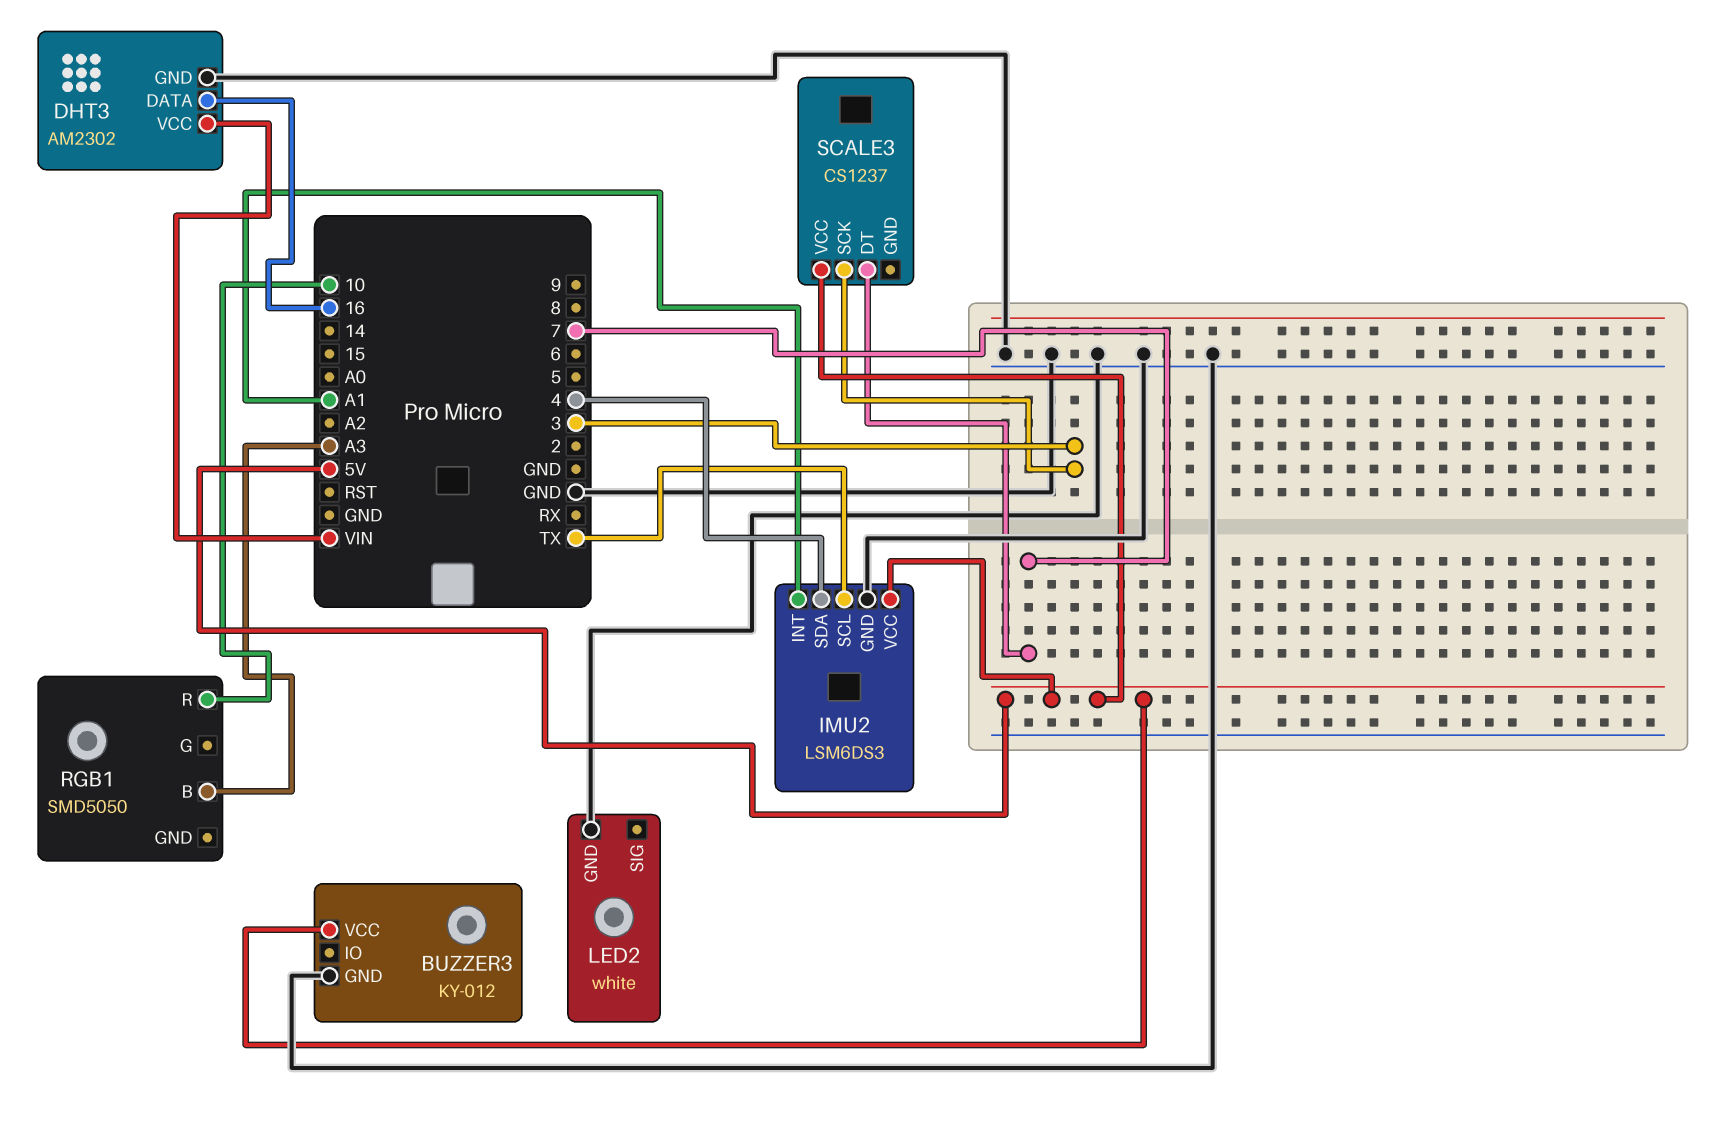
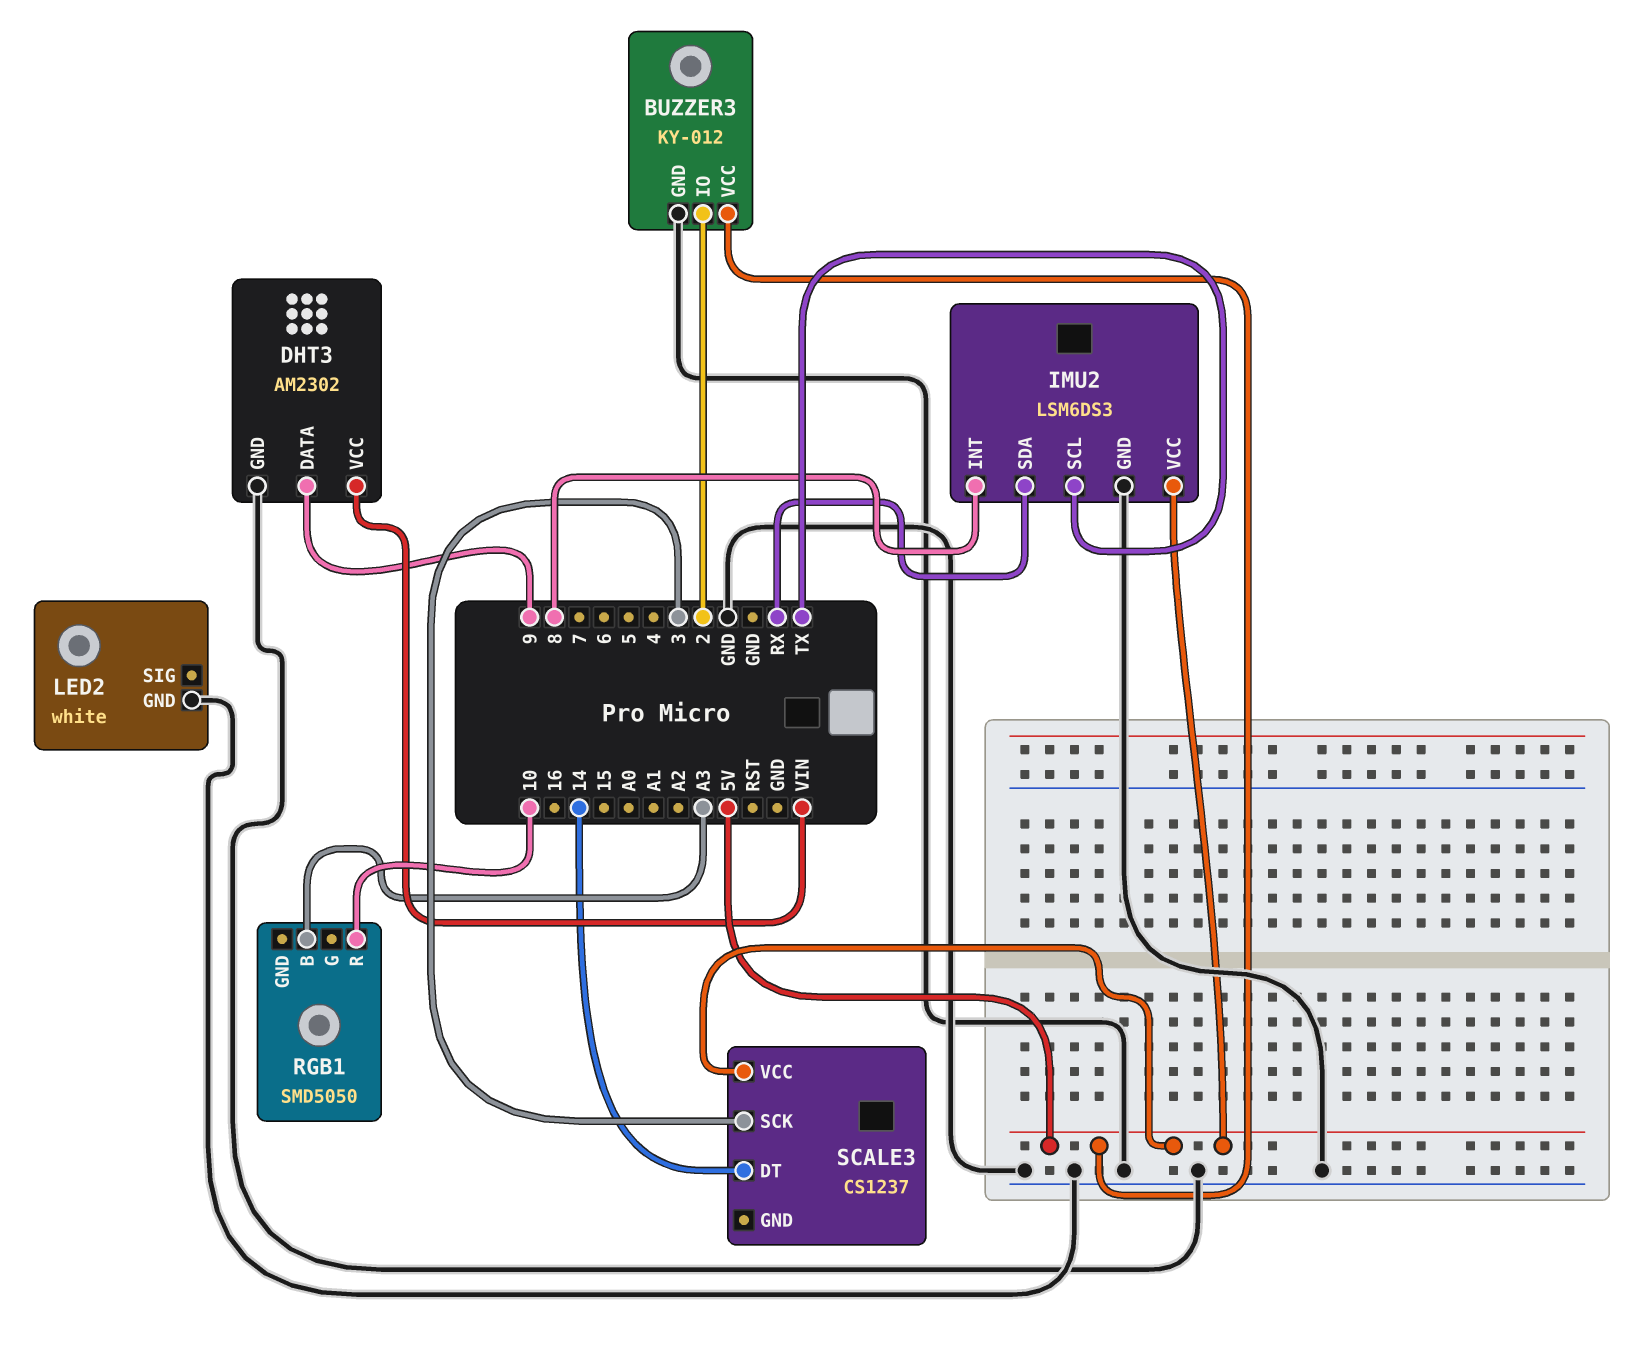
BUZZER3 pin IO: none -> 2
DHT3 pin DATA: 16 -> 9
IMU2 pin INT: A1 -> 8
IMU2 pin SDA: 4 -> RX
SCALE3 pin DT: 7 -> 14

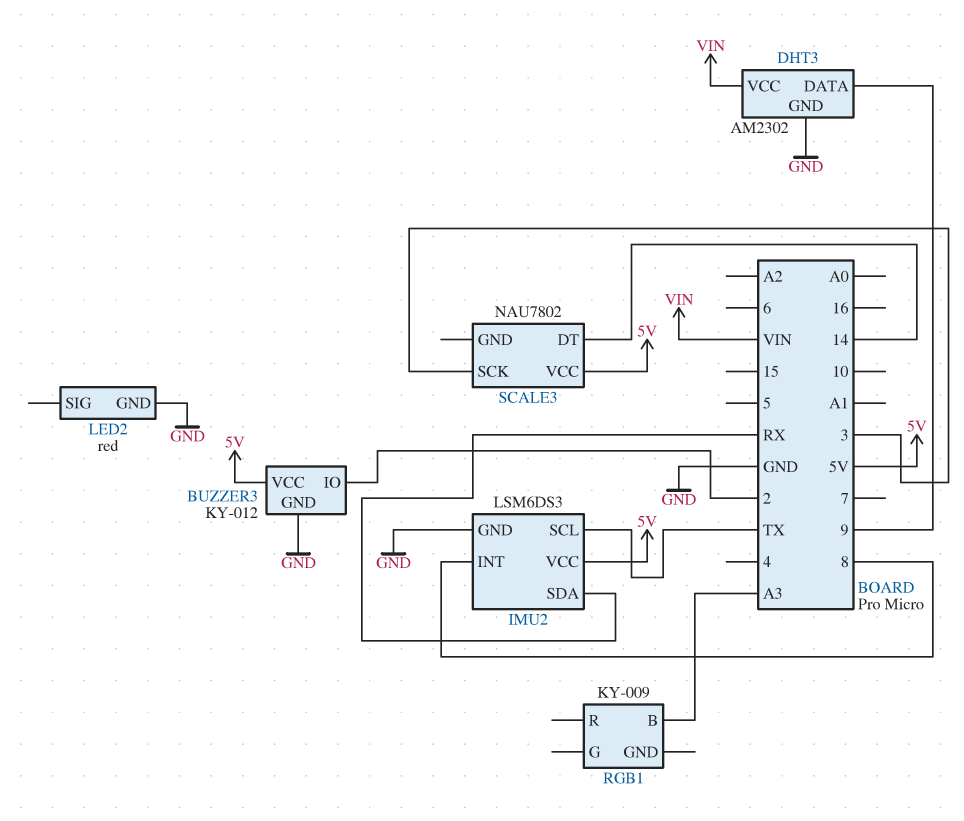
LED2: white -> red
RGB1: SMD5050 -> KY-009
RGB1 pin R: 10 -> none
SCALE3: CS1237 -> NAU7802

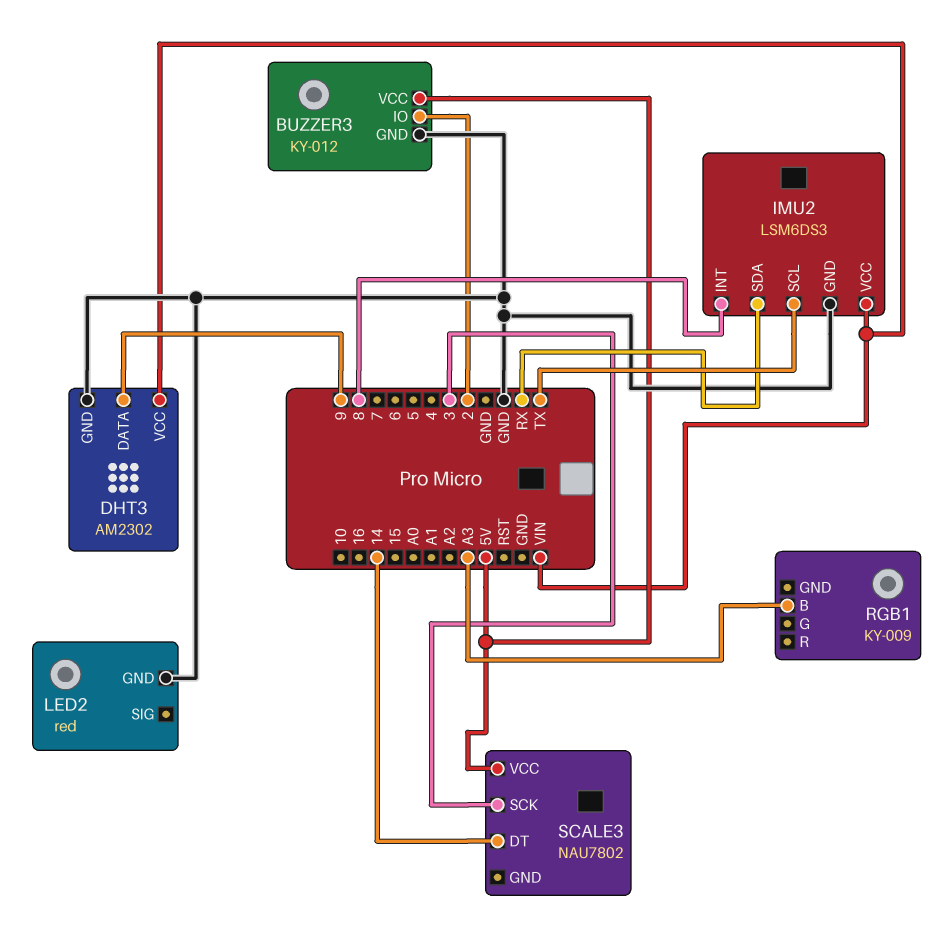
IMU2 pin VCC: 5V -> VIN

